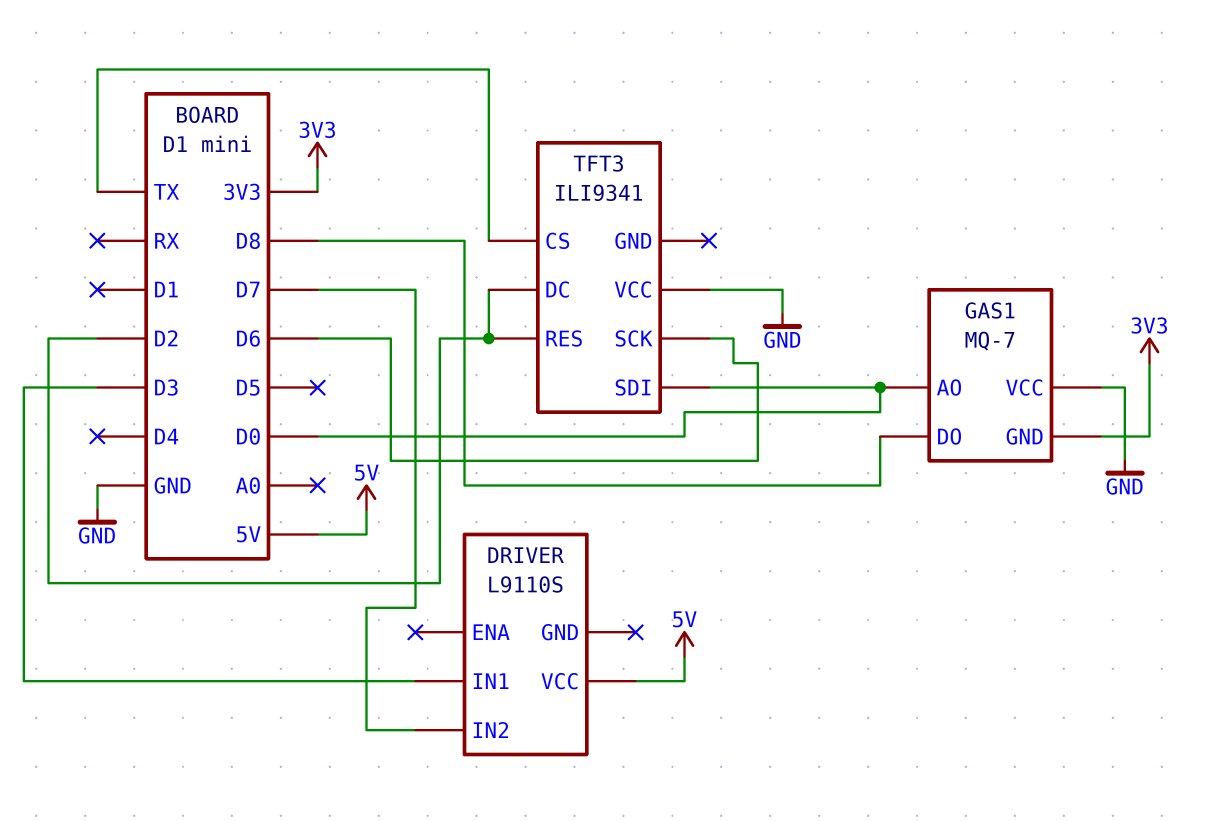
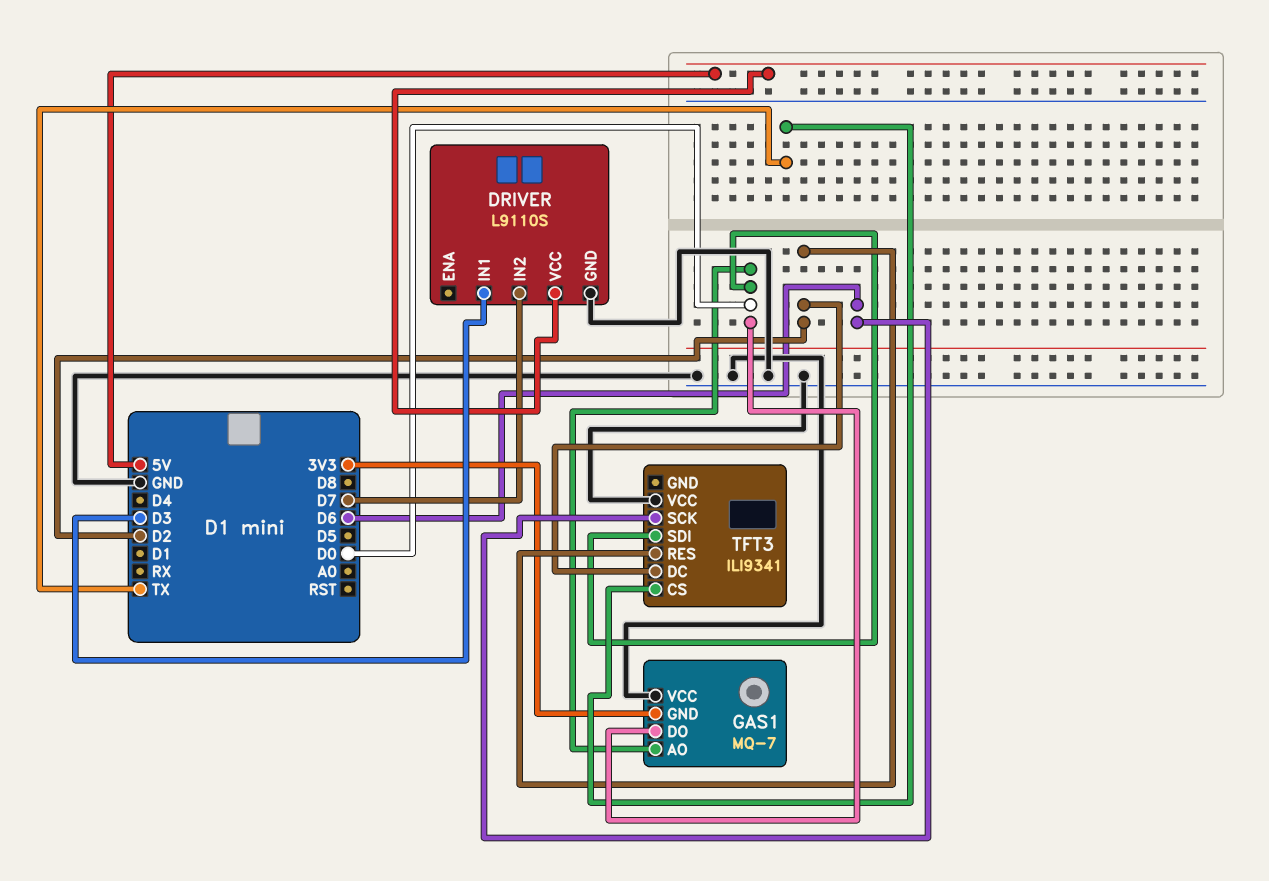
DRIVER pin GND: none -> GND
GAS1 pin DO: D8 -> D0

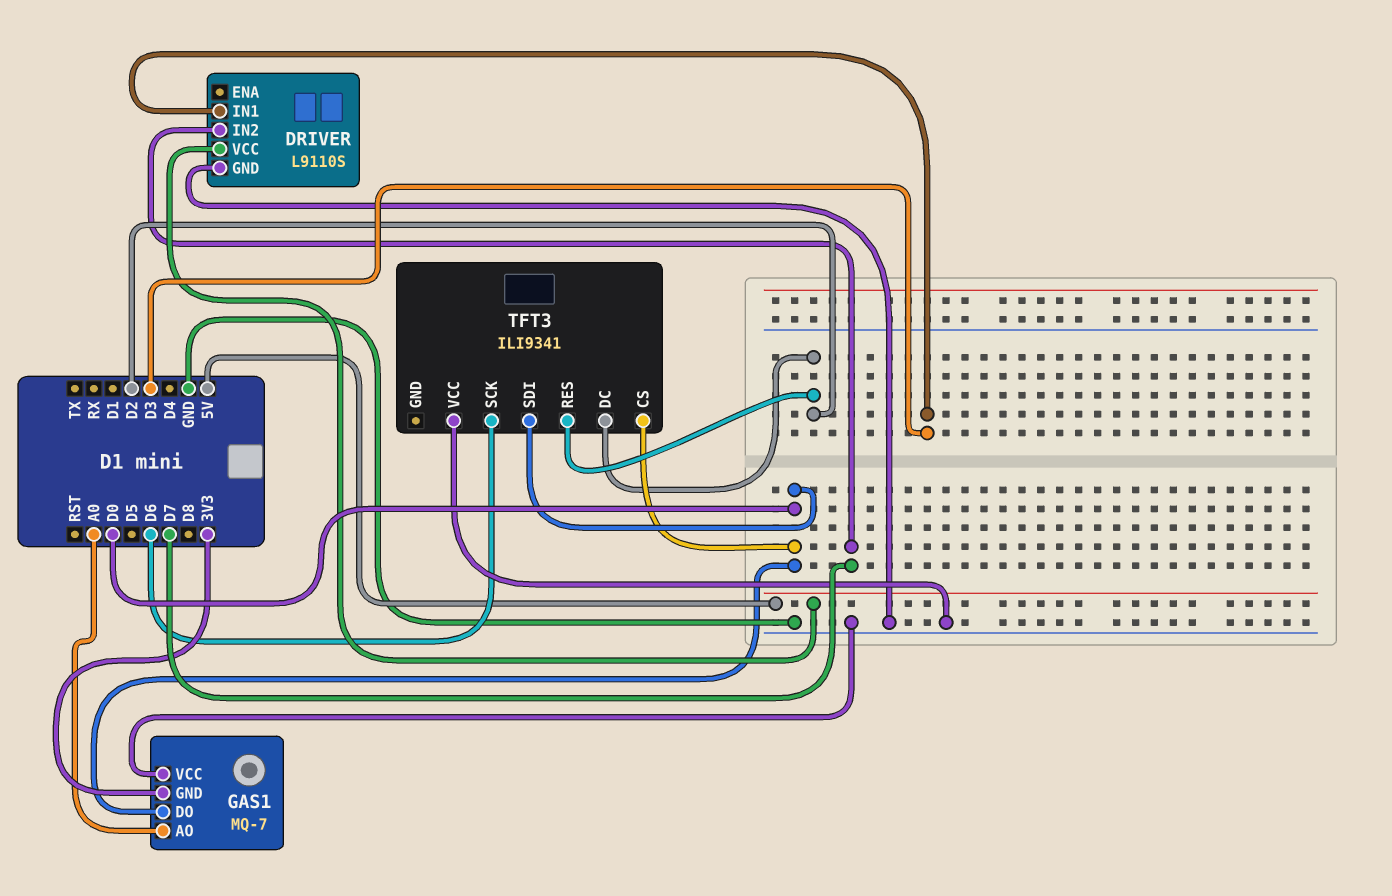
GAS1 pin AO: D0 -> A0
TFT3 pin CS: TX -> D0

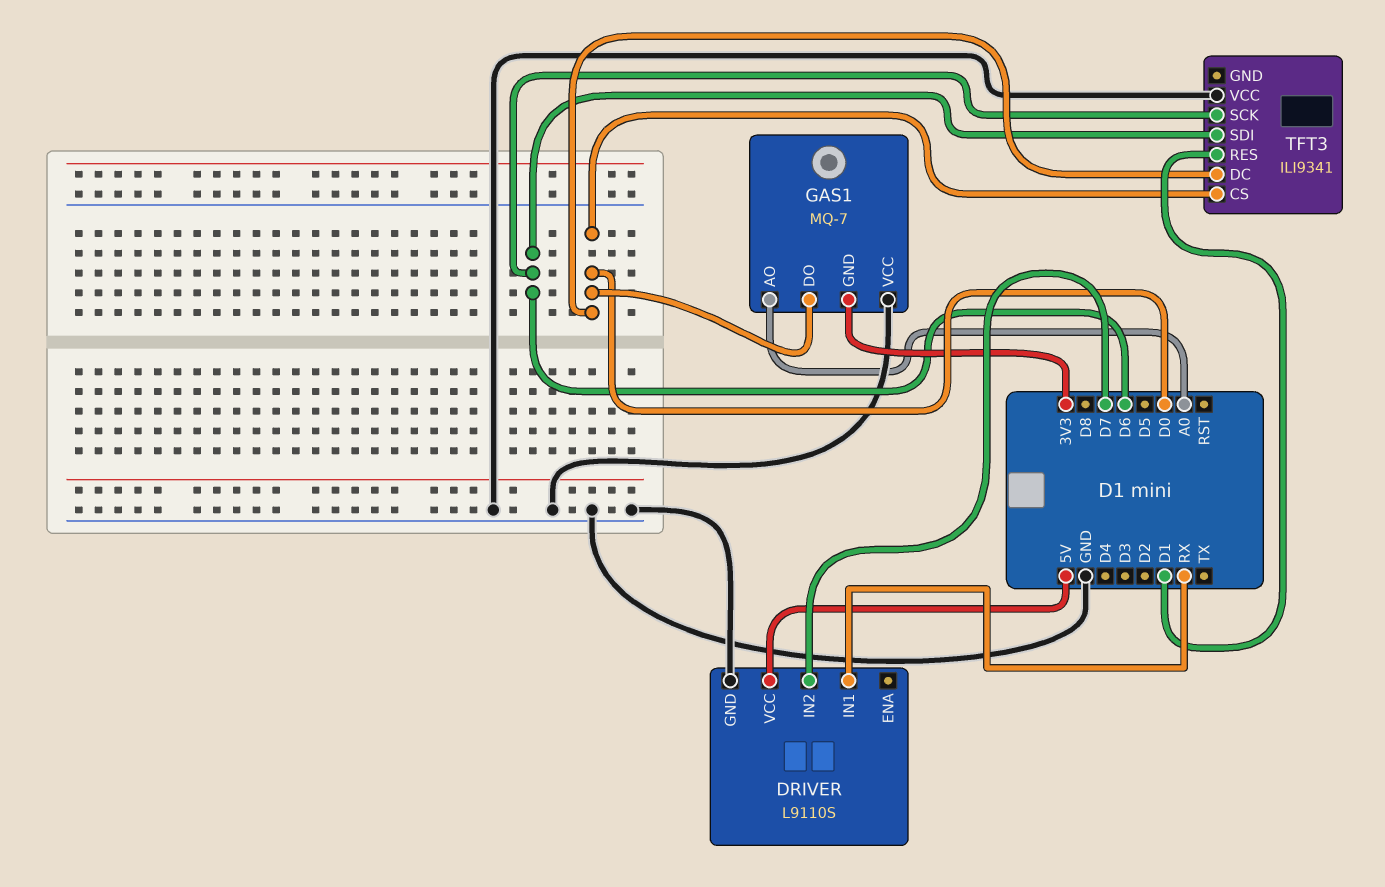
DRIVER pin IN1: D3 -> RX
TFT3 pin DC: D2 -> D0
TFT3 pin RES: D2 -> D1
TFT3 pin SDI: D0 -> D6

